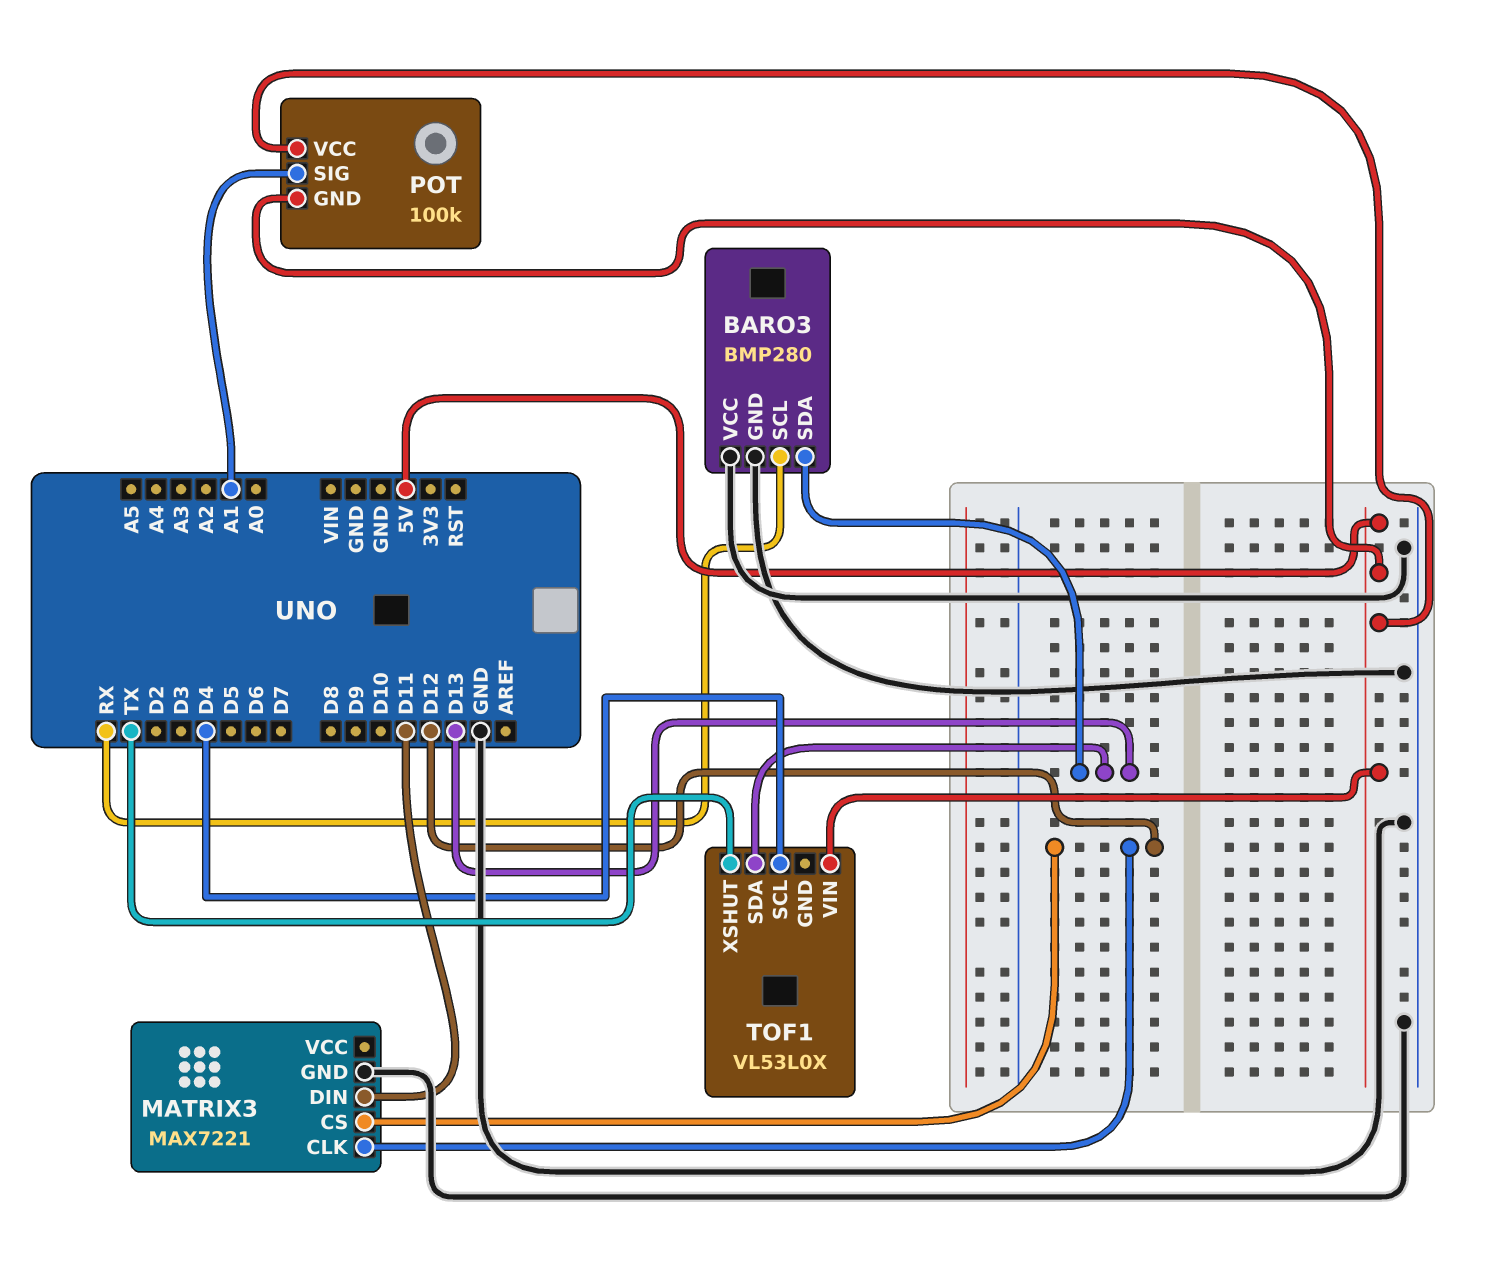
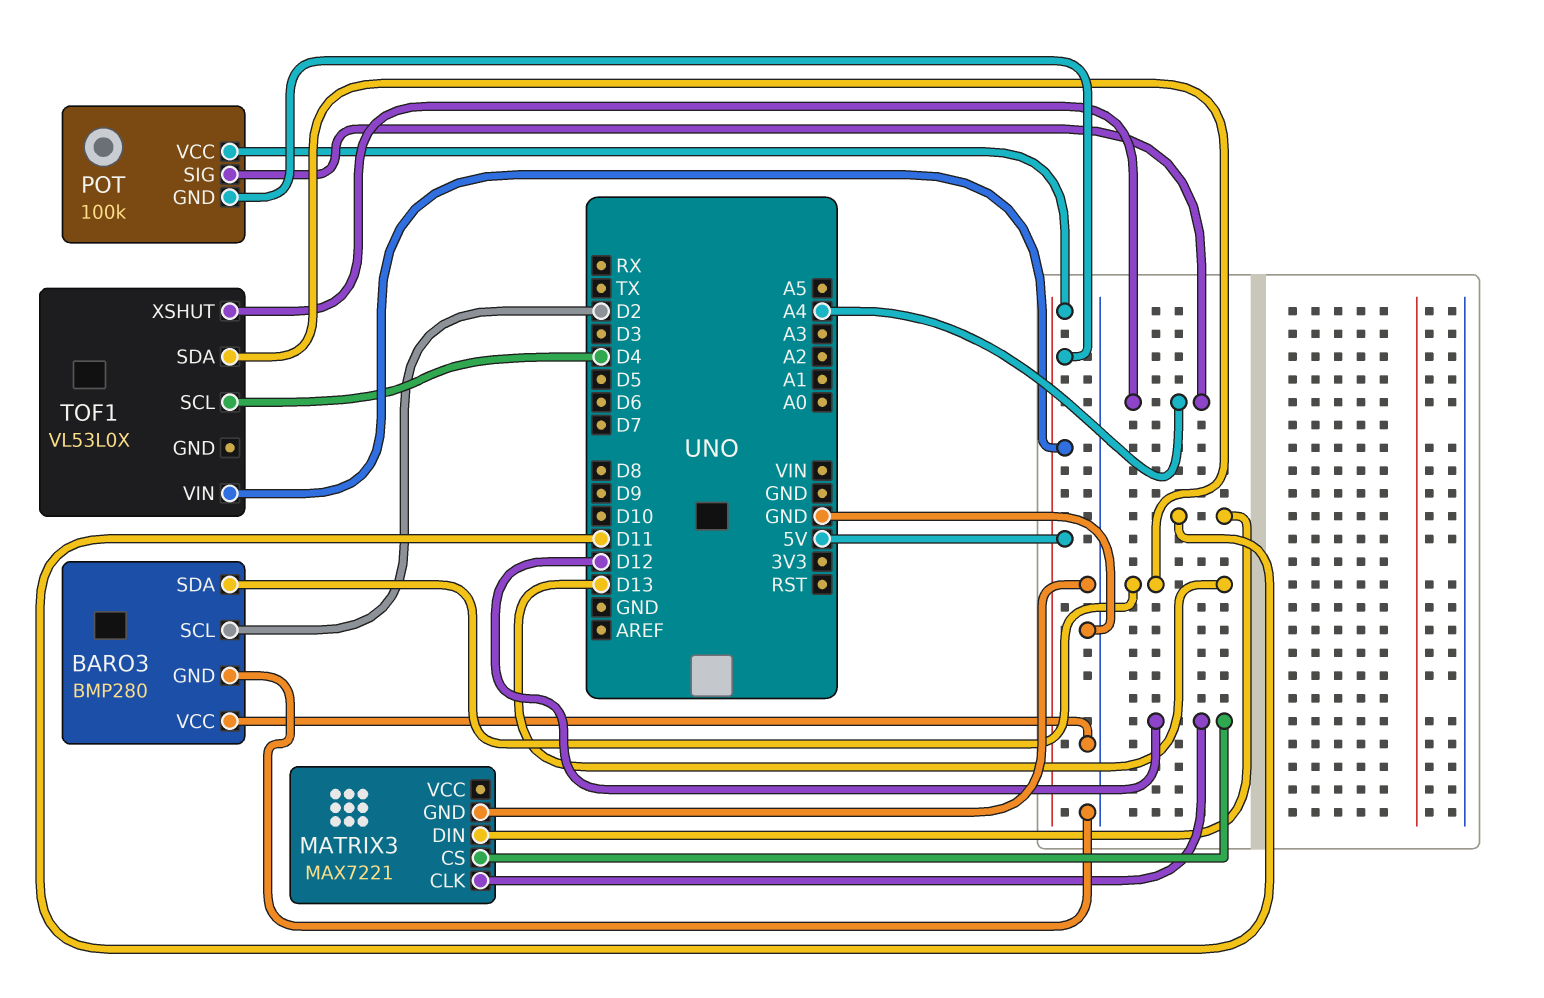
BARO3 pin SCL: RX -> D2
POT pin SIG: A1 -> A4
TOF1 pin XSHUT: TX -> A4

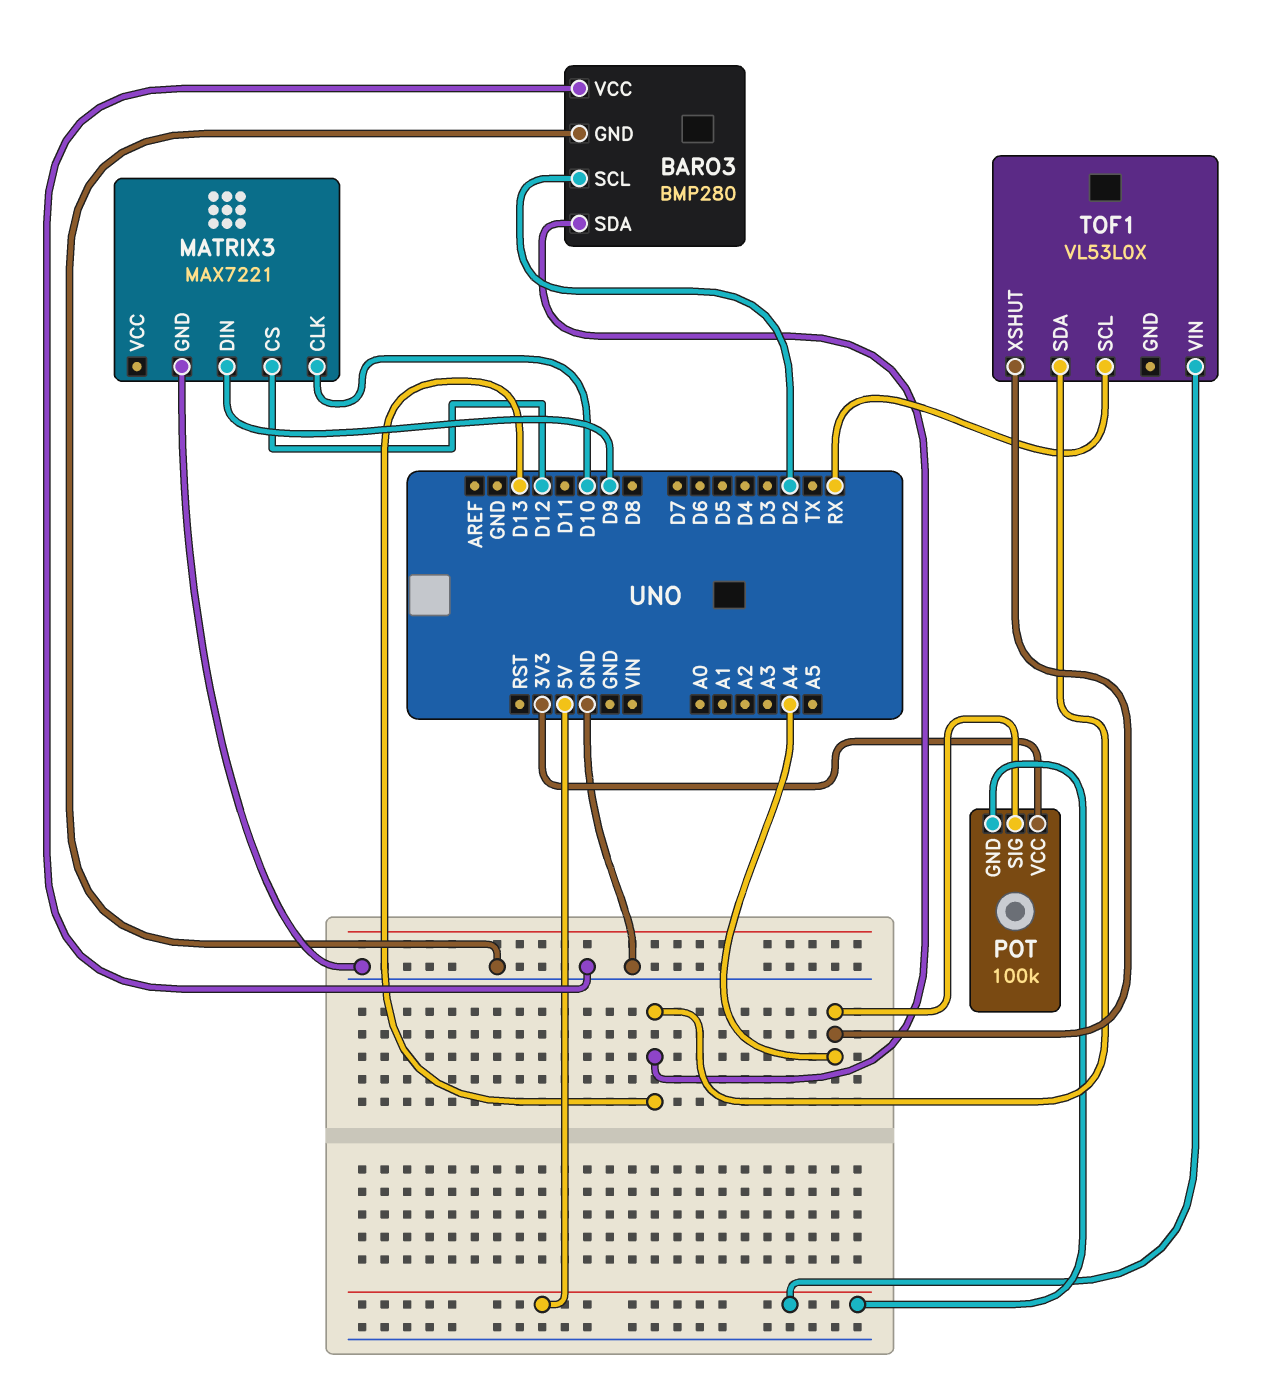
MATRIX3 pin CLK: D12 -> D10
MATRIX3 pin DIN: D11 -> D9
POT pin VCC: 5V -> 3V3
TOF1 pin SCL: D4 -> RX

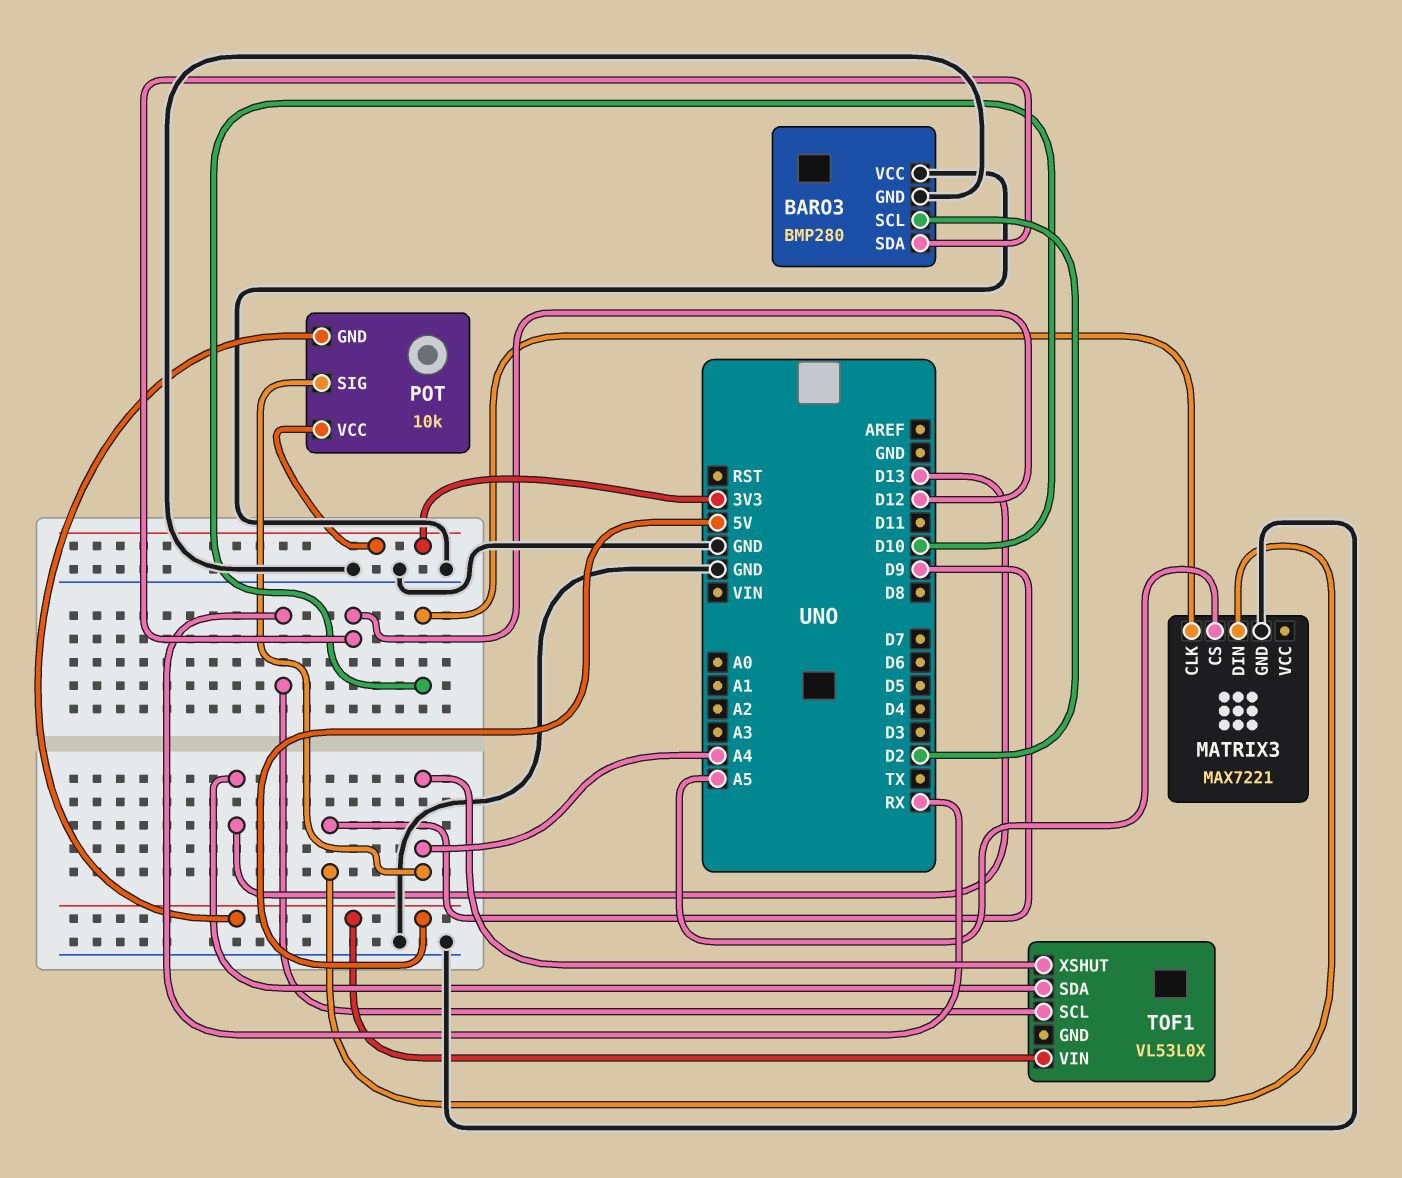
BARO3 pin SDA: D13 -> D12
MATRIX3 pin CS: D12 -> A5
POT: 100k -> 10k

